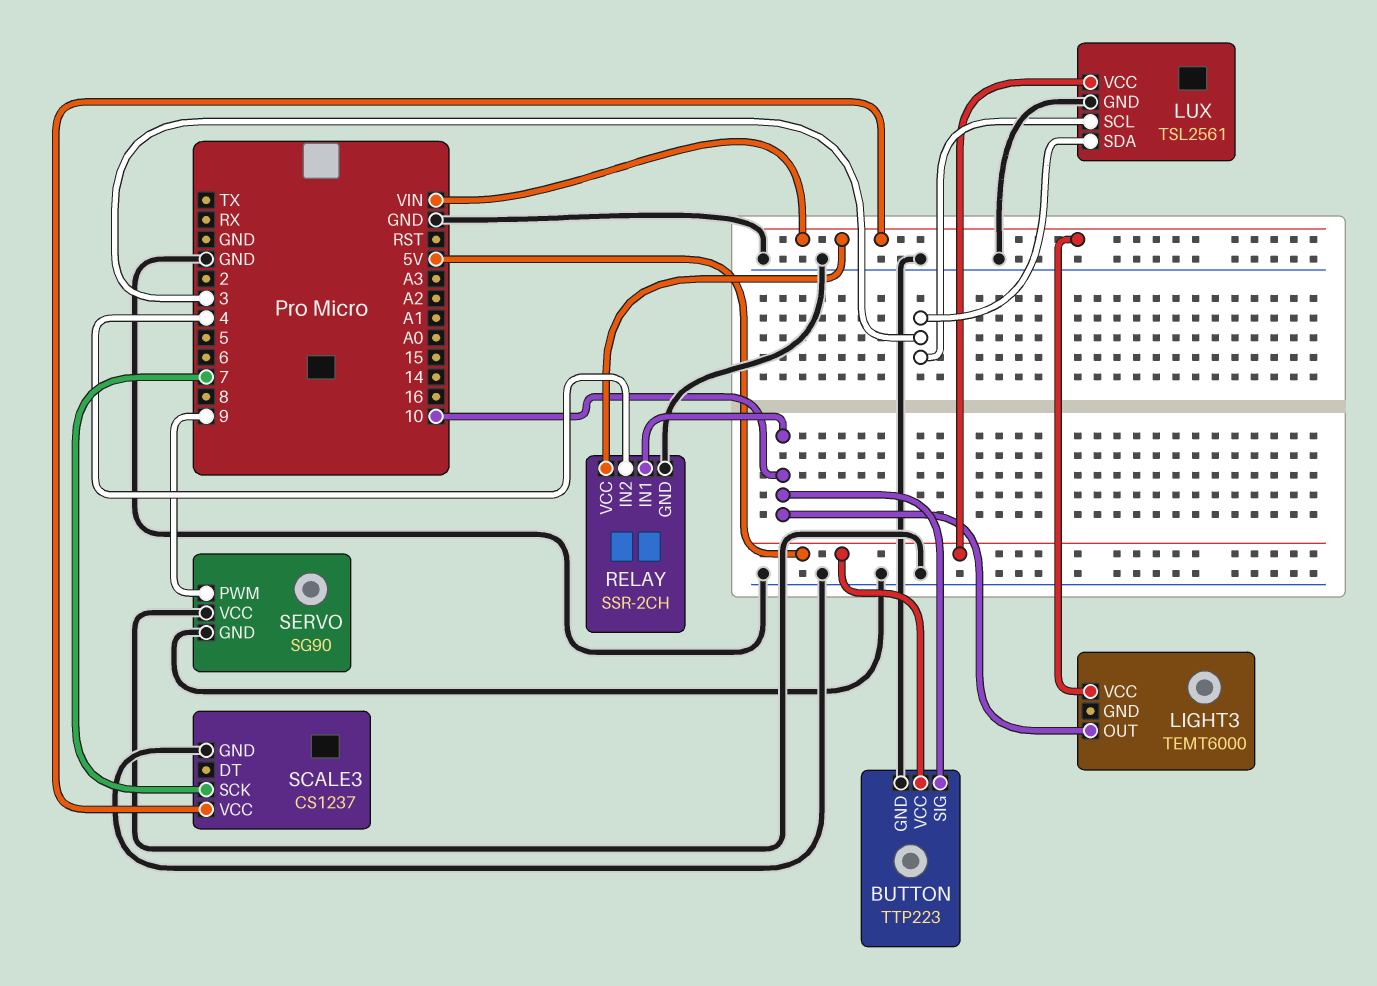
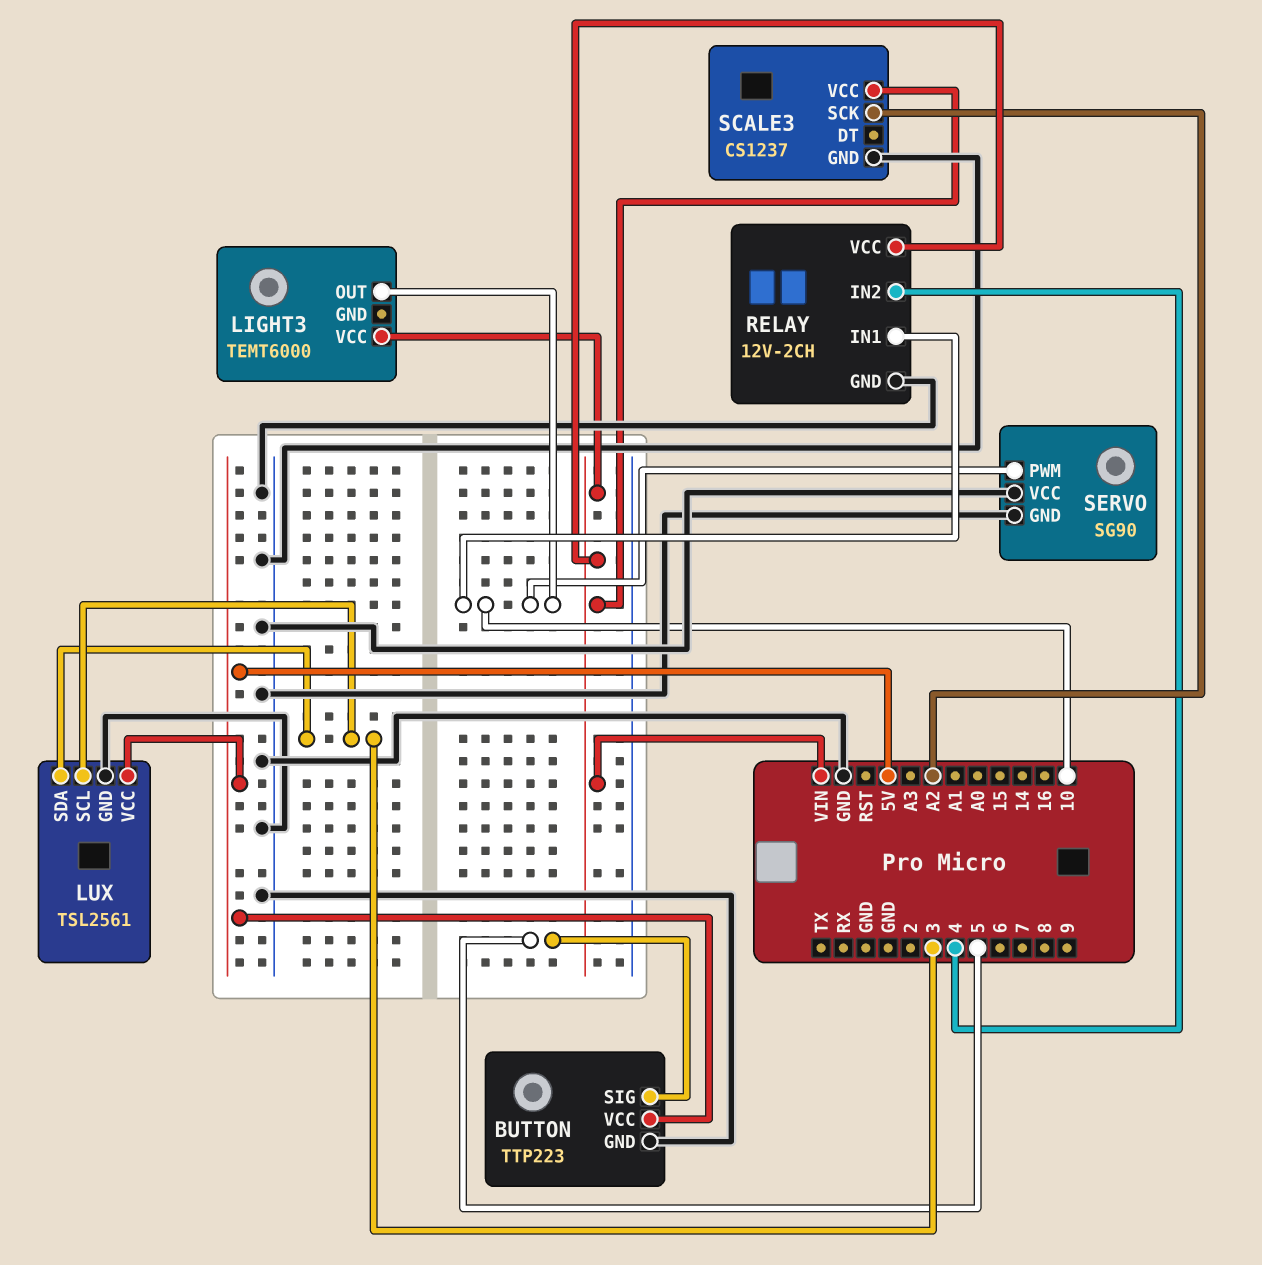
BUTTON pin SIG: 10 -> 5
RELAY: SSR-2CH -> 12V-2CH
SCALE3 pin SCK: 7 -> A2
SERVO pin PWM: 9 -> 10

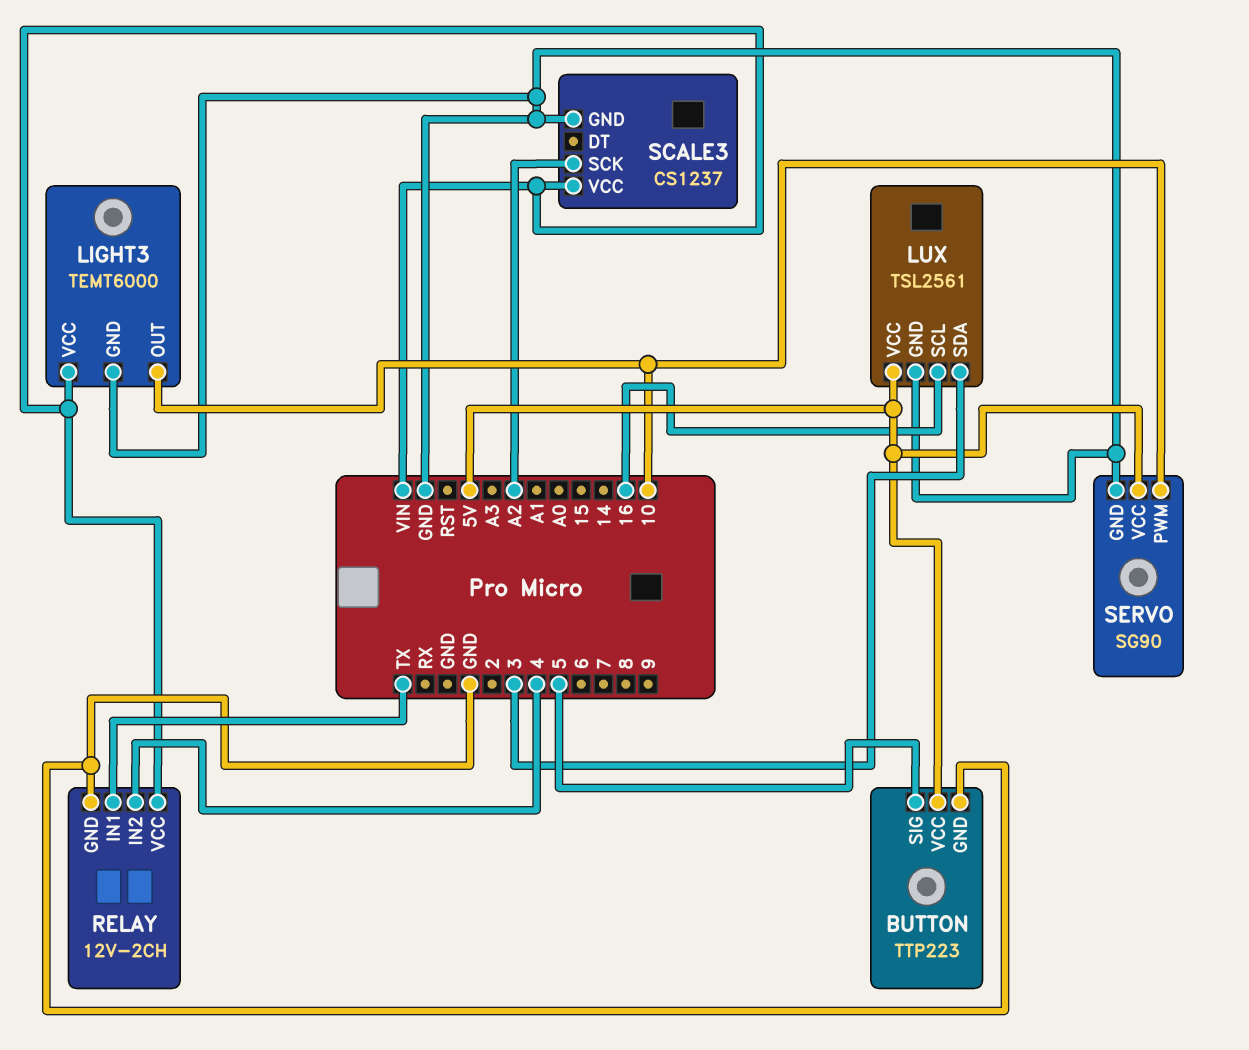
LIGHT3 pin GND: none -> GND
LUX pin SCL: 3 -> 16
RELAY pin IN1: 10 -> TX
SERVO pin VCC: GND -> 5V

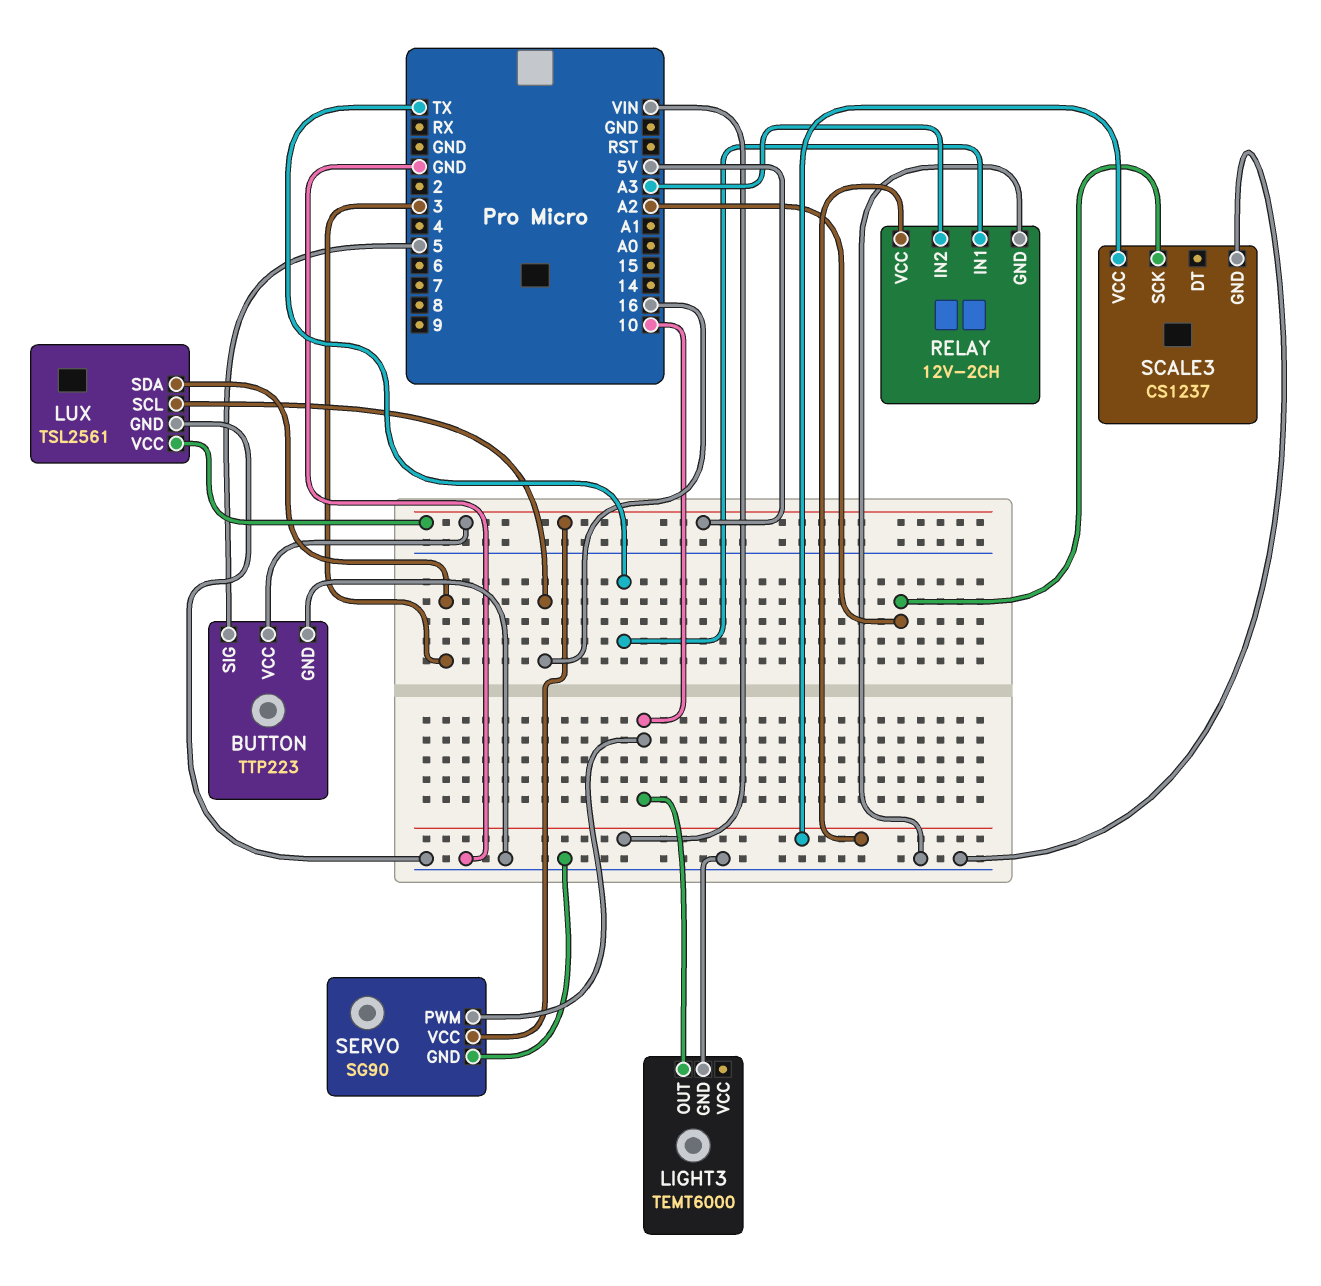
LIGHT3 pin VCC: VIN -> none
RELAY pin IN2: 4 -> A3

